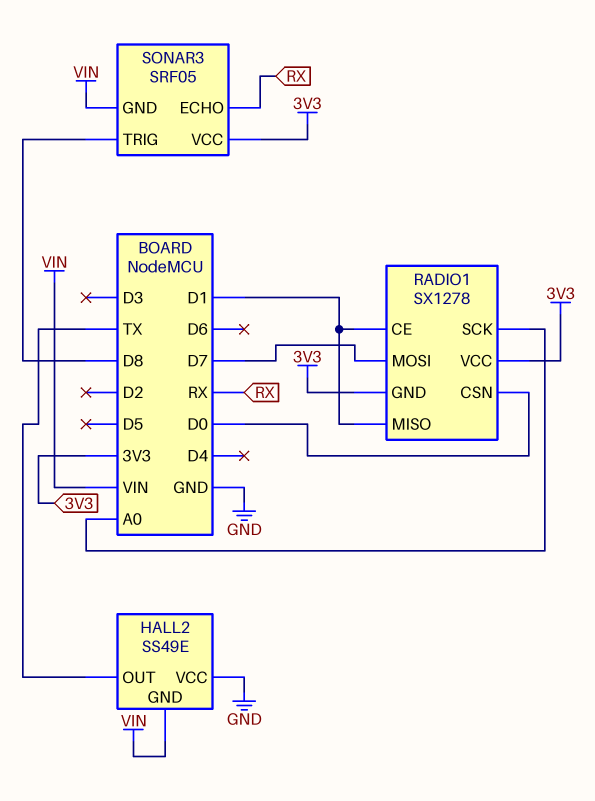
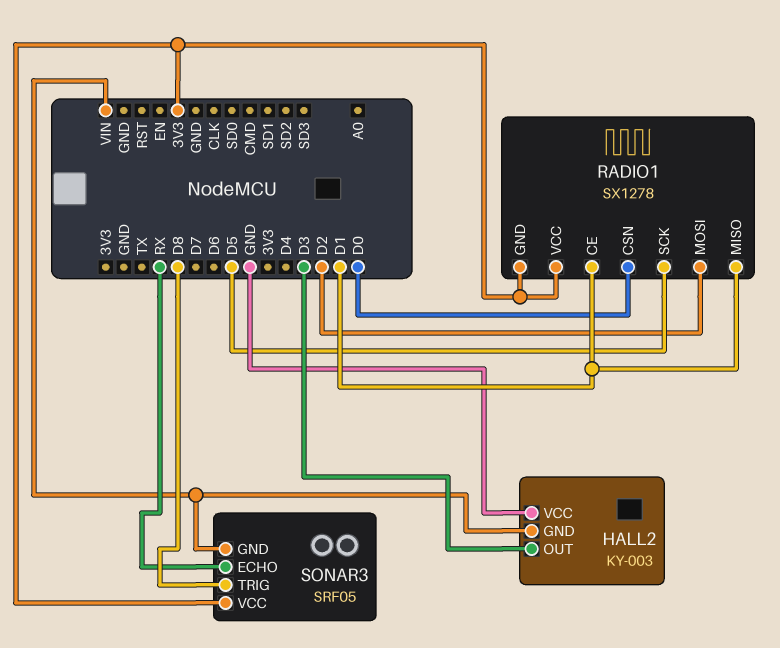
HALL2: SS49E -> KY-003
HALL2 pin OUT: TX -> D3
RADIO1 pin MOSI: D7 -> D2
RADIO1 pin SCK: A0 -> D5

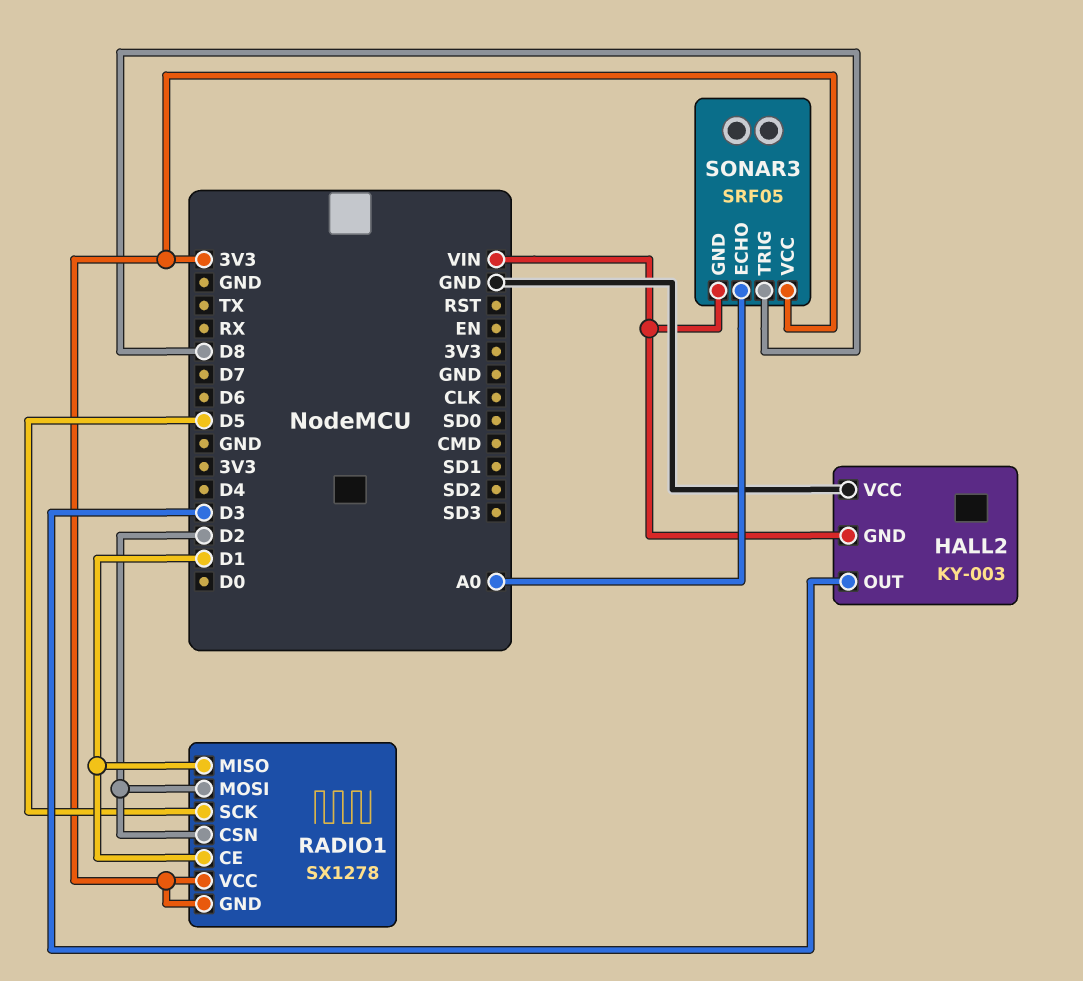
RADIO1 pin CSN: D0 -> D2
SONAR3 pin ECHO: RX -> A0

